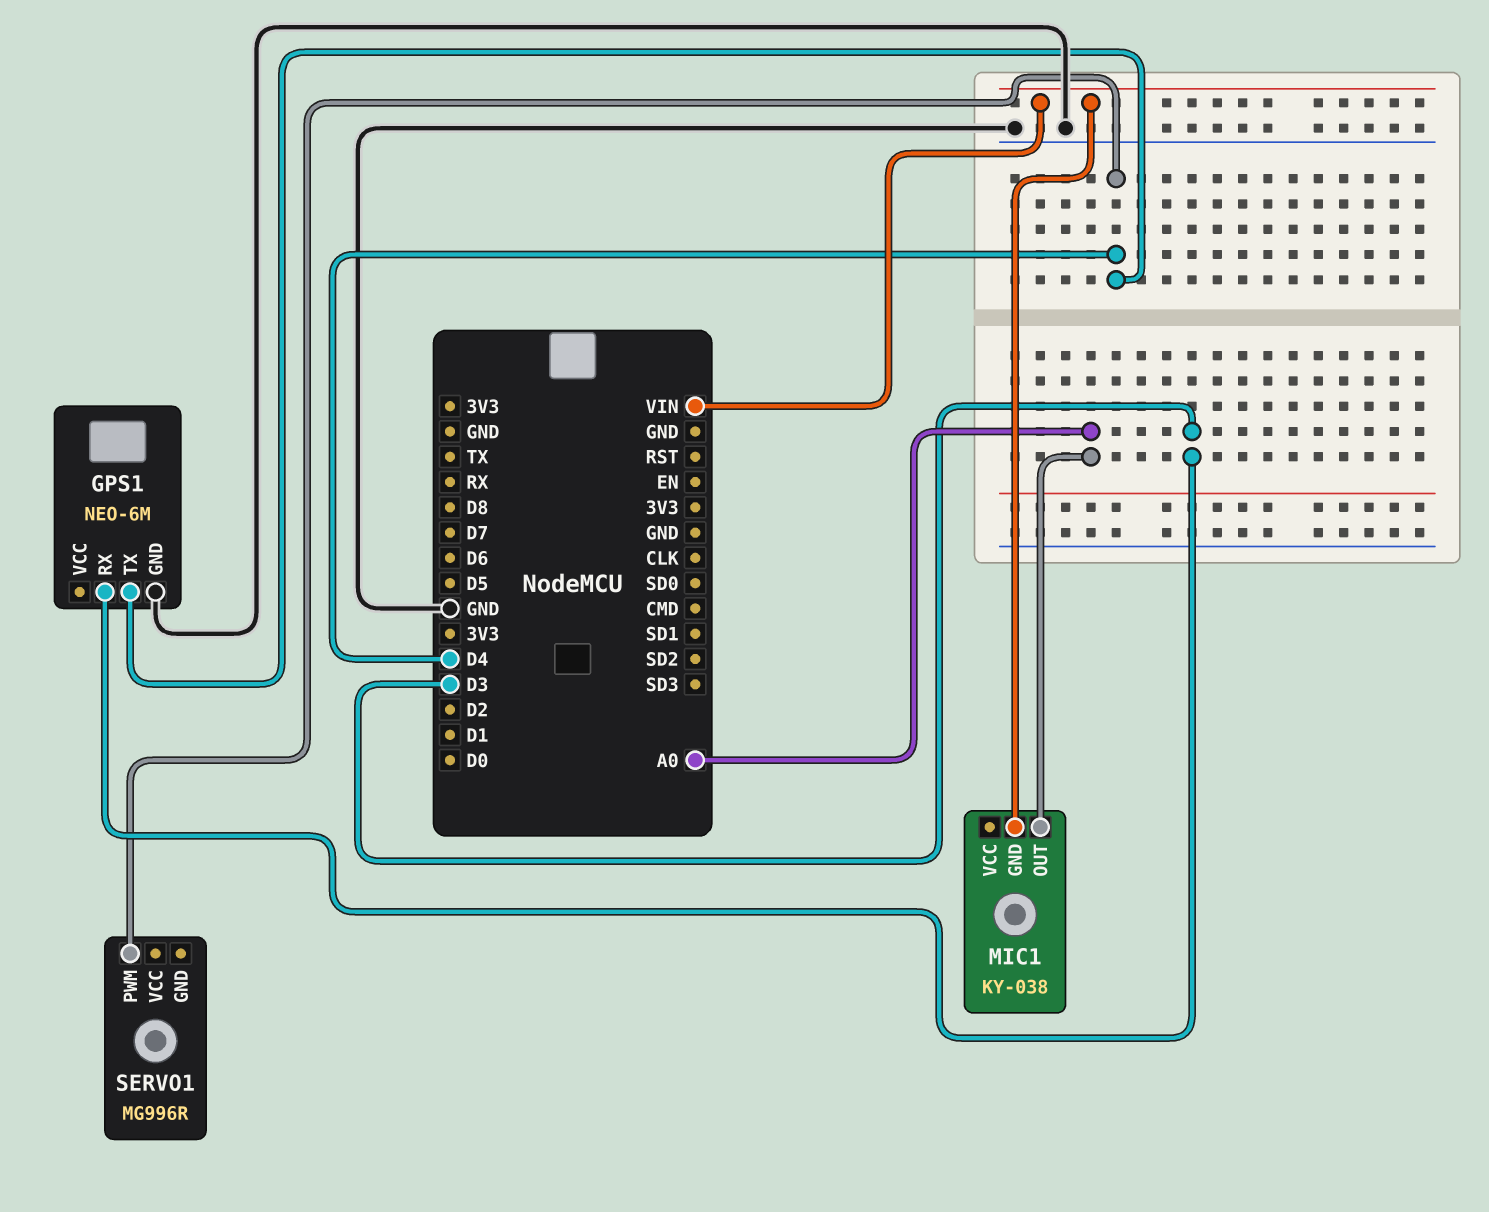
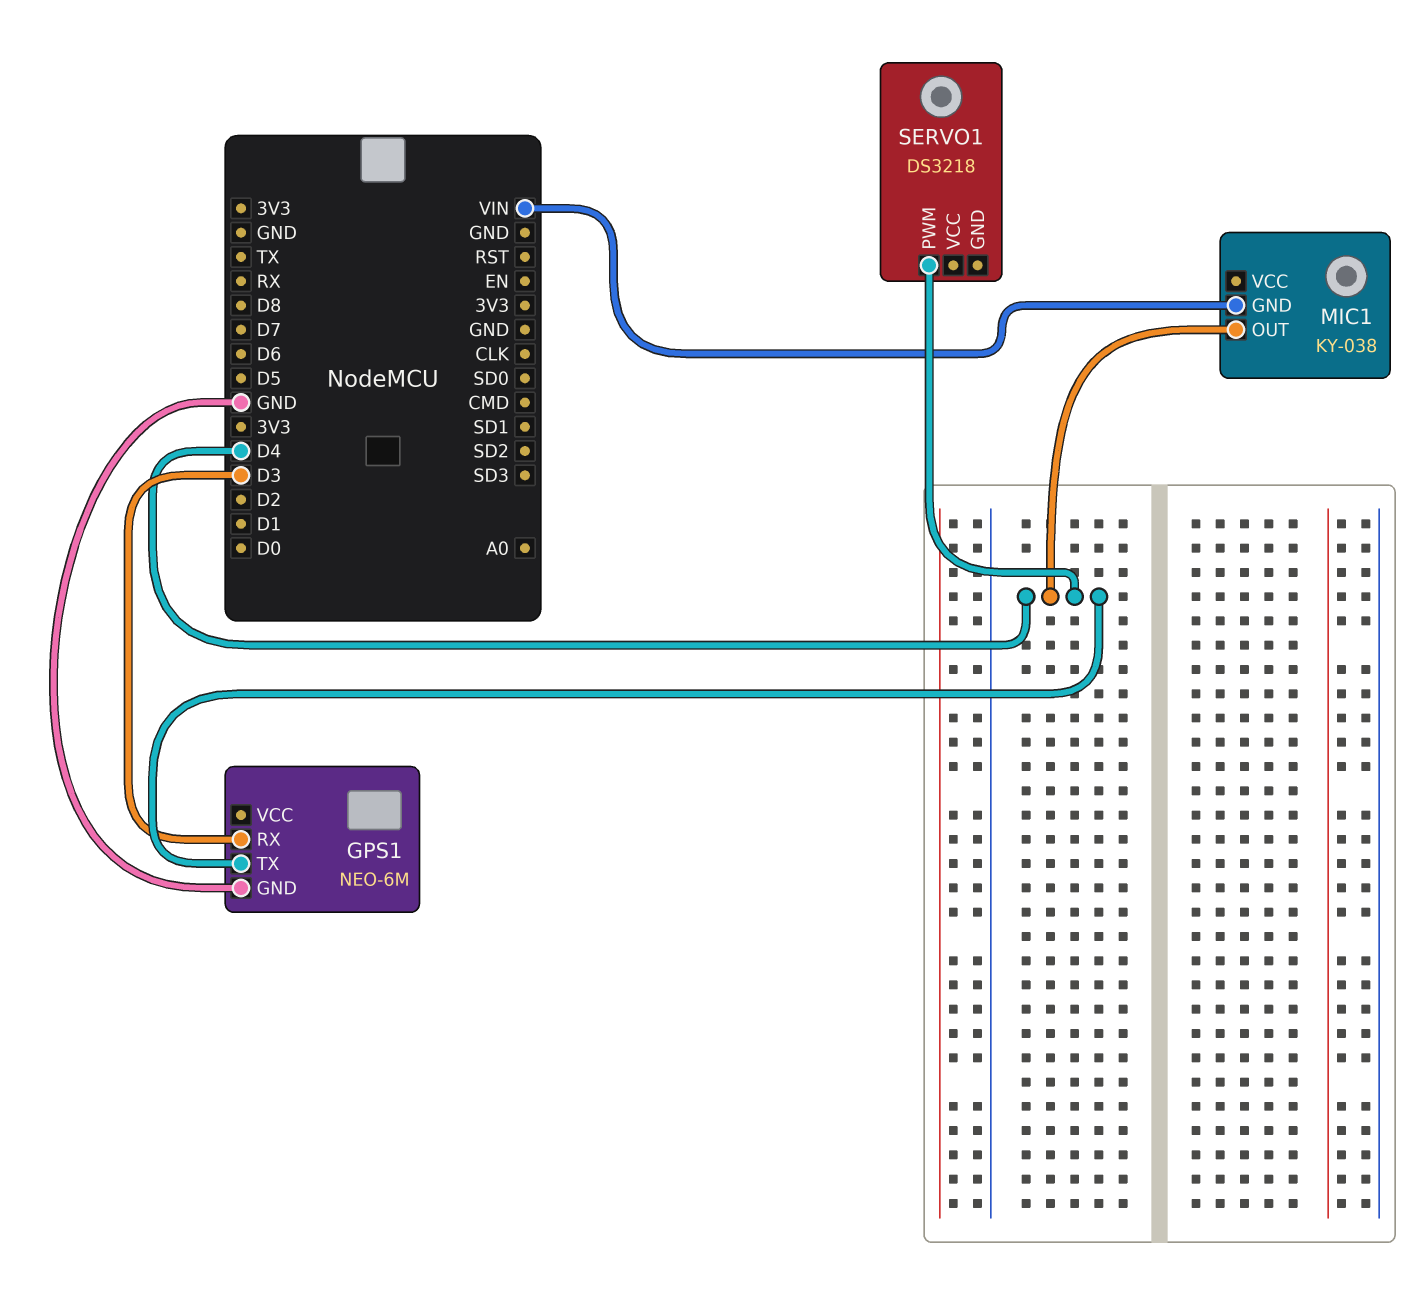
MIC1 pin OUT: A0 -> D4
SERVO1: MG996R -> DS3218

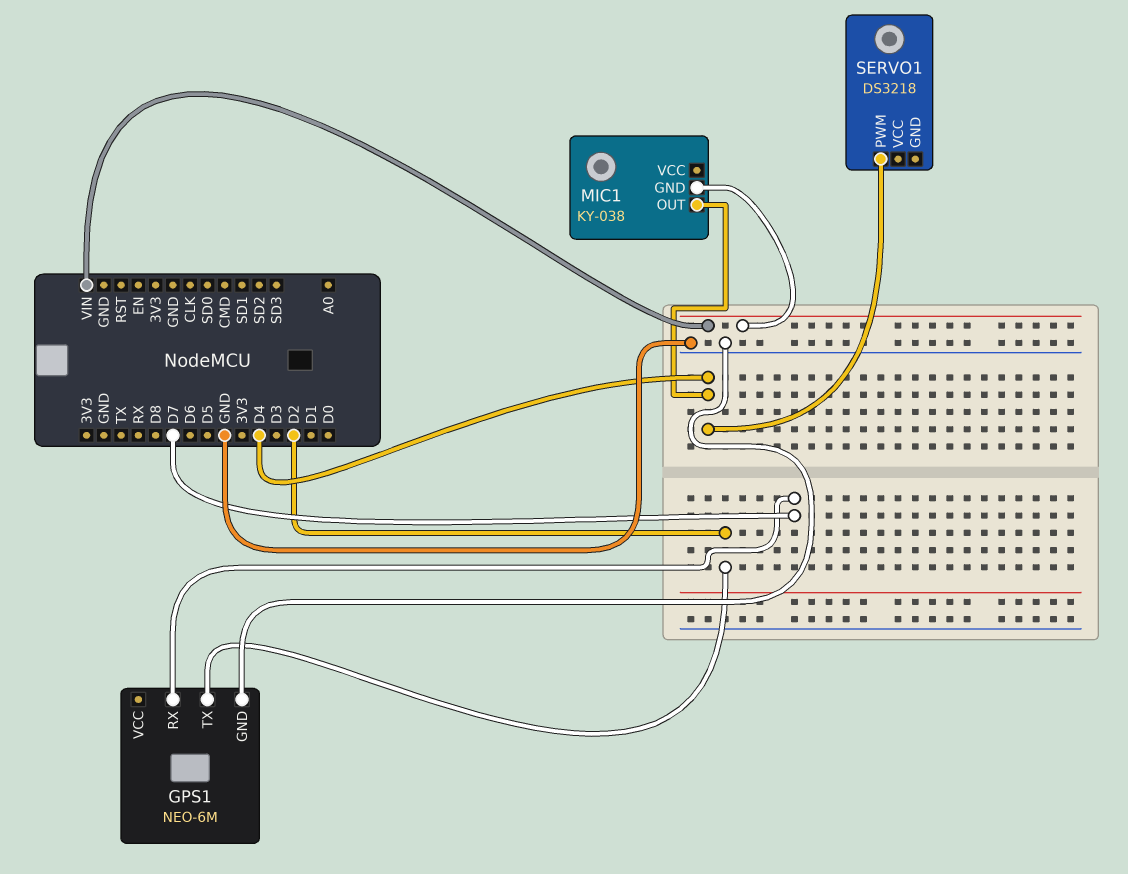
GPS1 pin RX: D3 -> D7
GPS1 pin TX: D4 -> D2

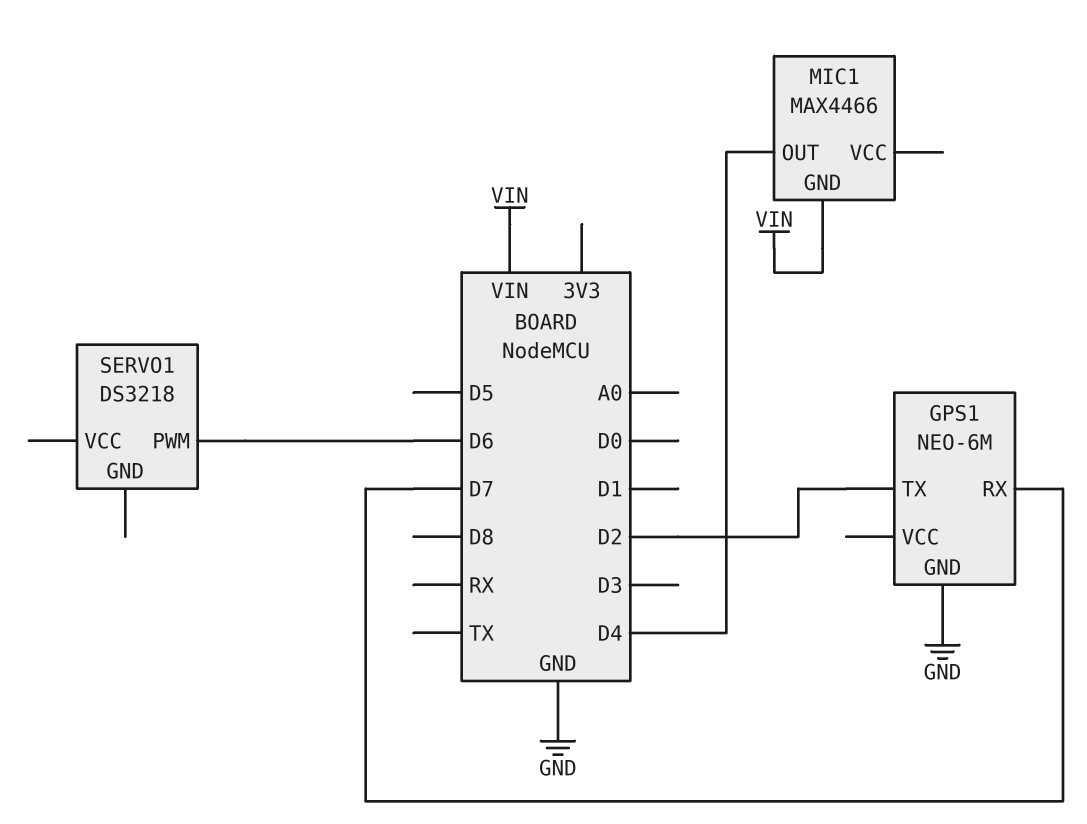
MIC1: KY-038 -> MAX4466
SERVO1 pin PWM: D4 -> D6

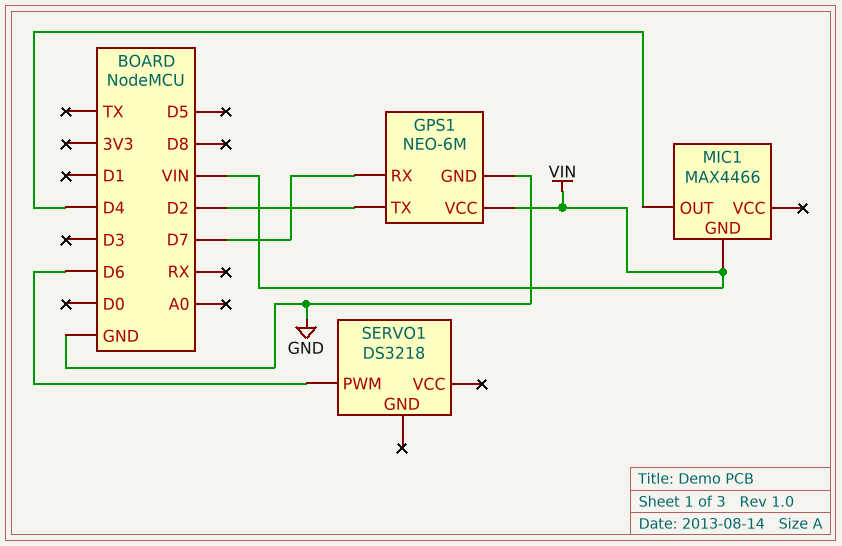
GPS1 pin VCC: none -> VIN

